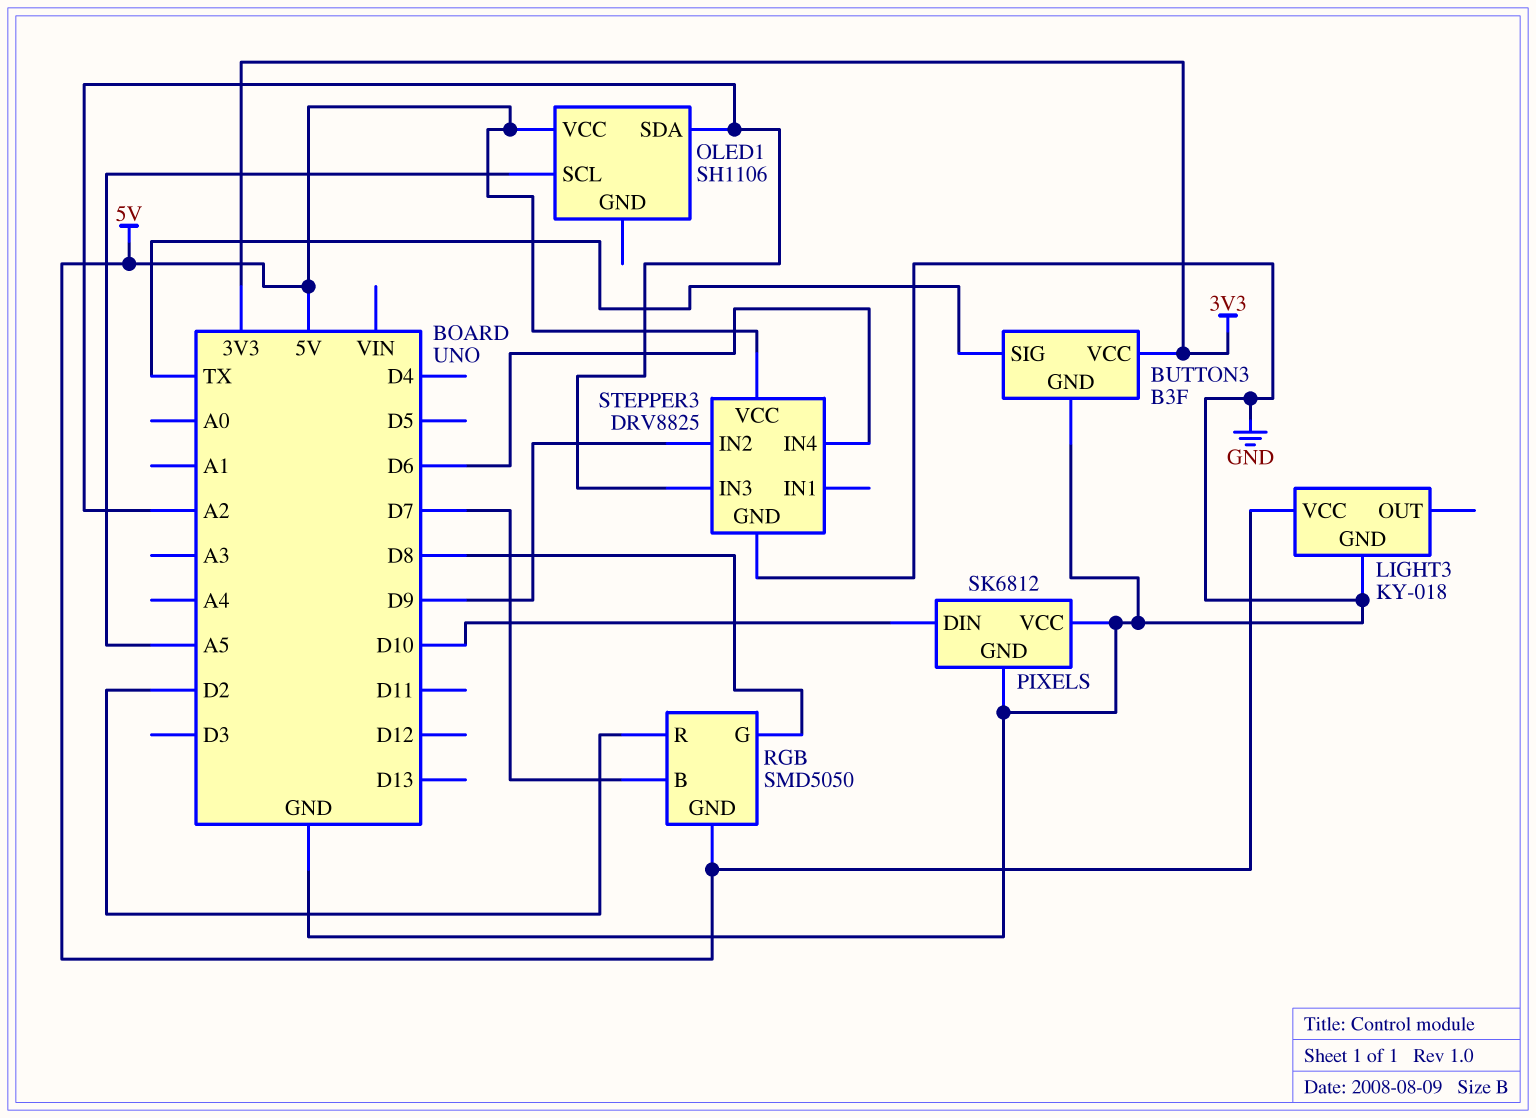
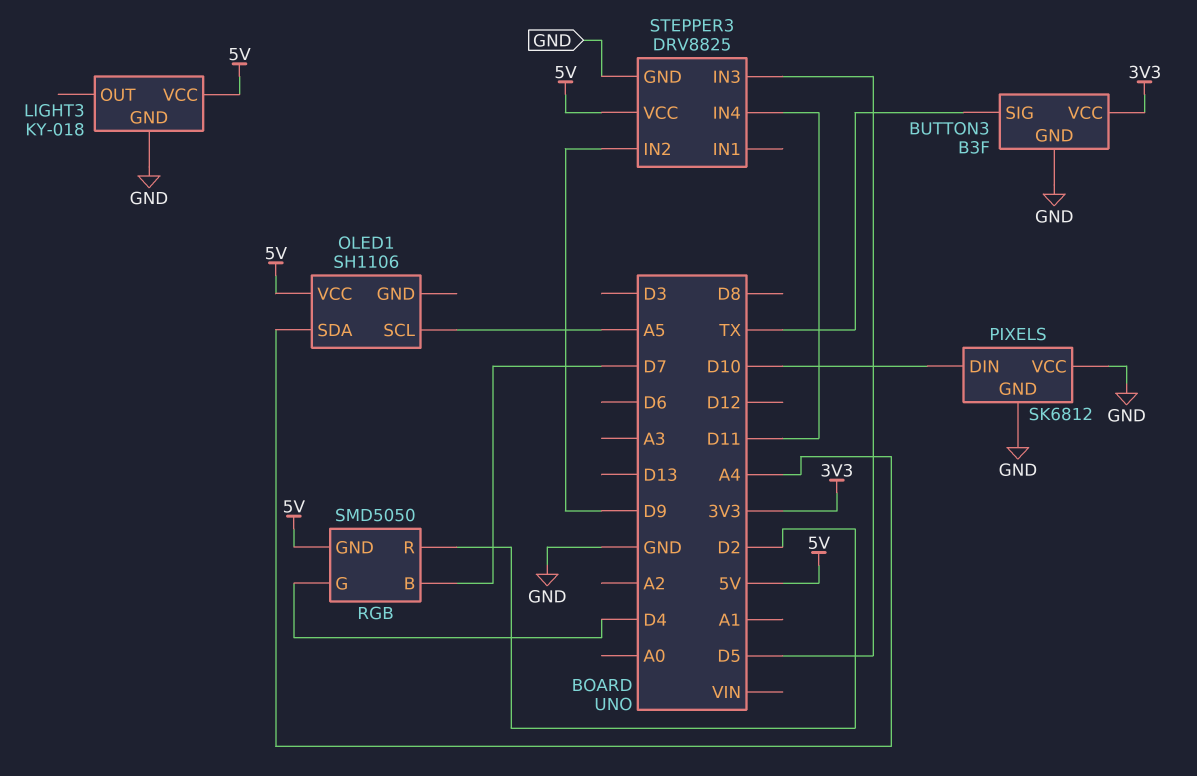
OLED1 pin SDA: A2 -> A4
RGB pin G: D8 -> D4
STEPPER3 pin IN3: A2 -> D5
STEPPER3 pin IN4: D6 -> D11

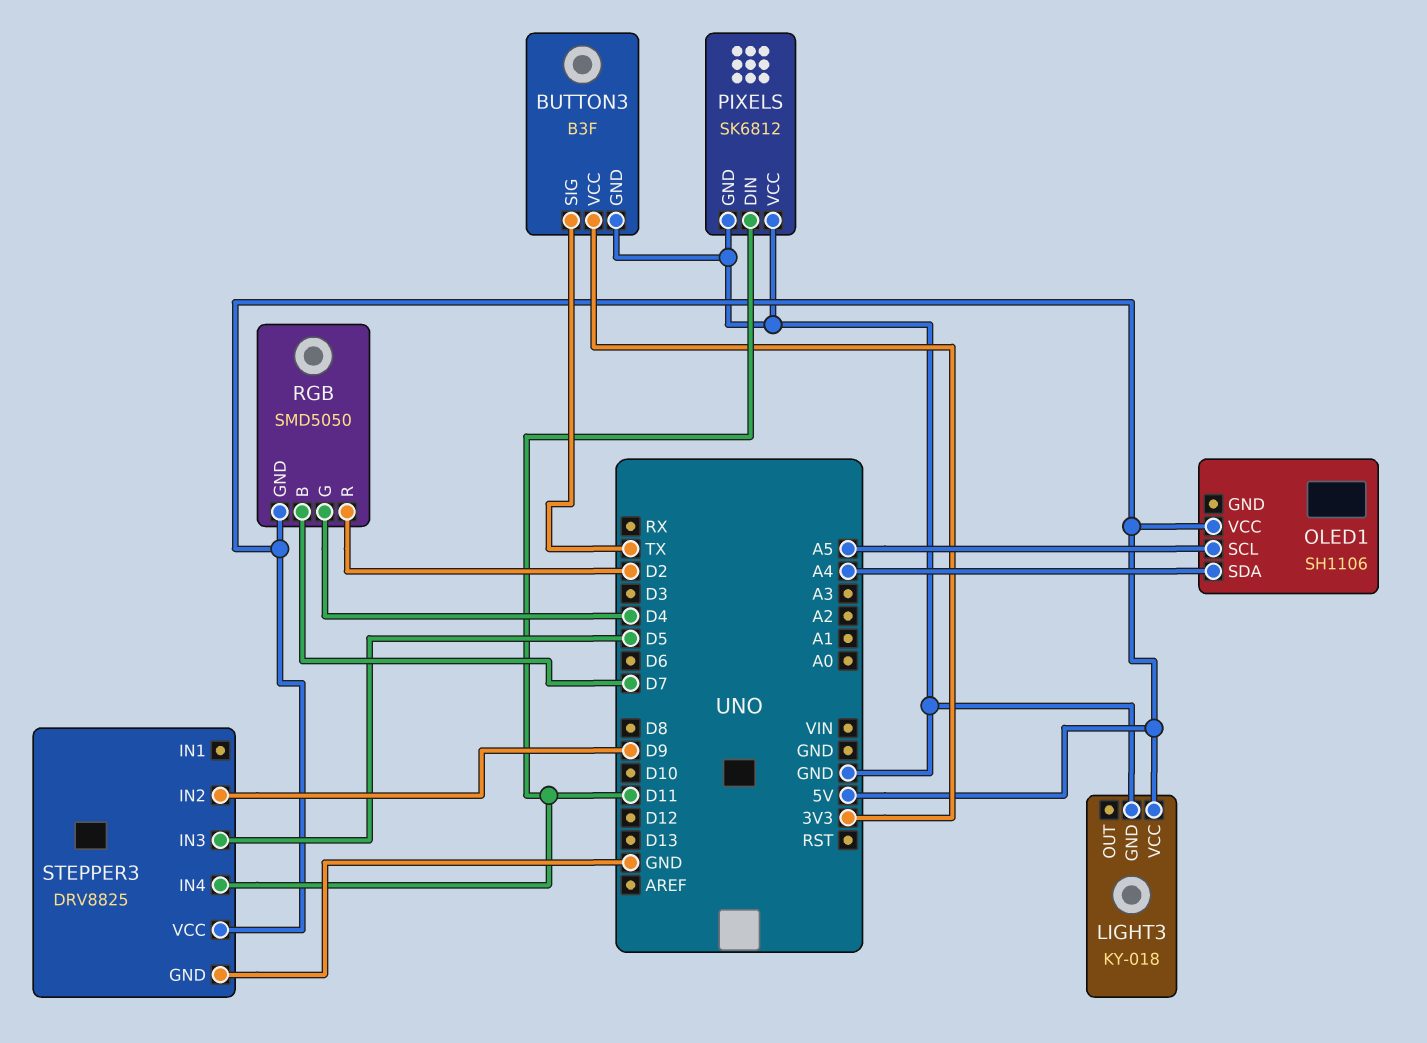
PIXELS pin DIN: D10 -> D11

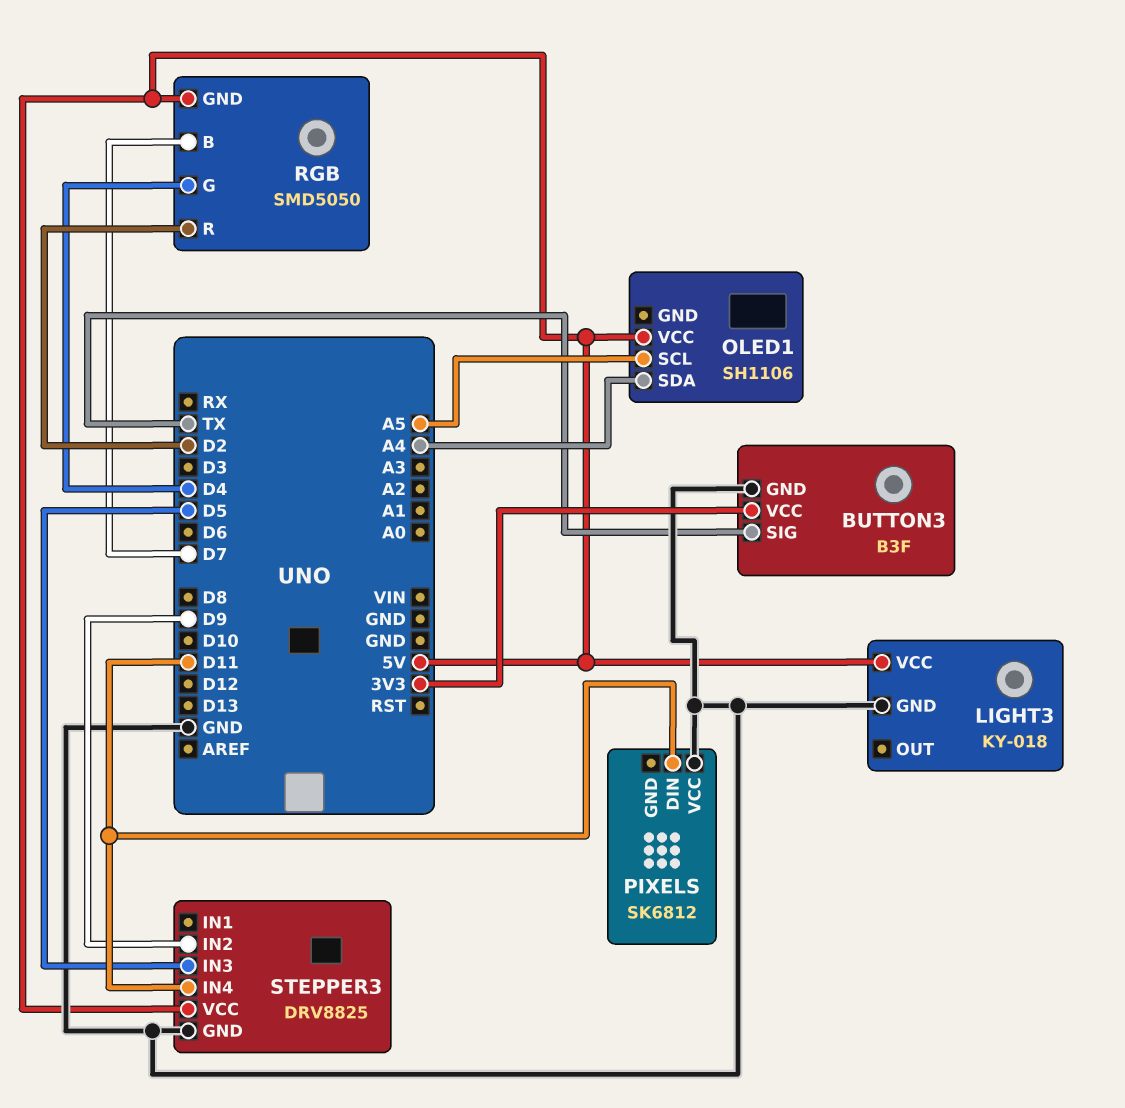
PIXELS pin GND: GND -> none

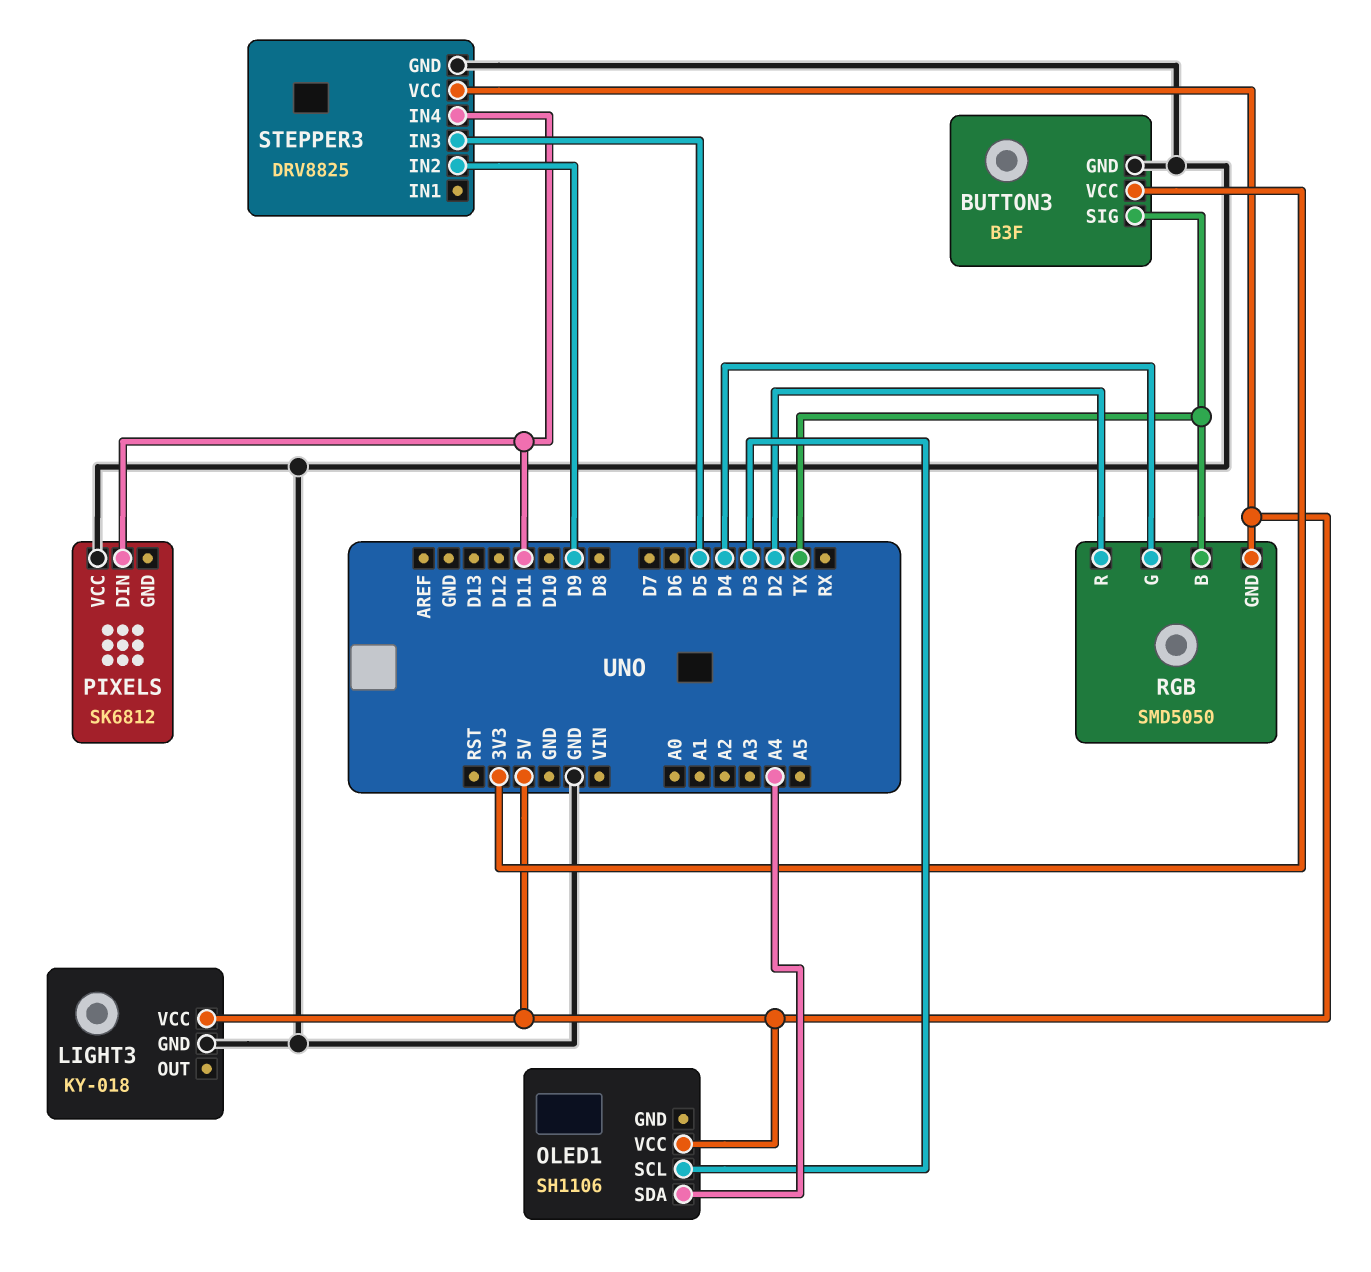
OLED1 pin SCL: A5 -> D3
RGB pin B: D7 -> TX

